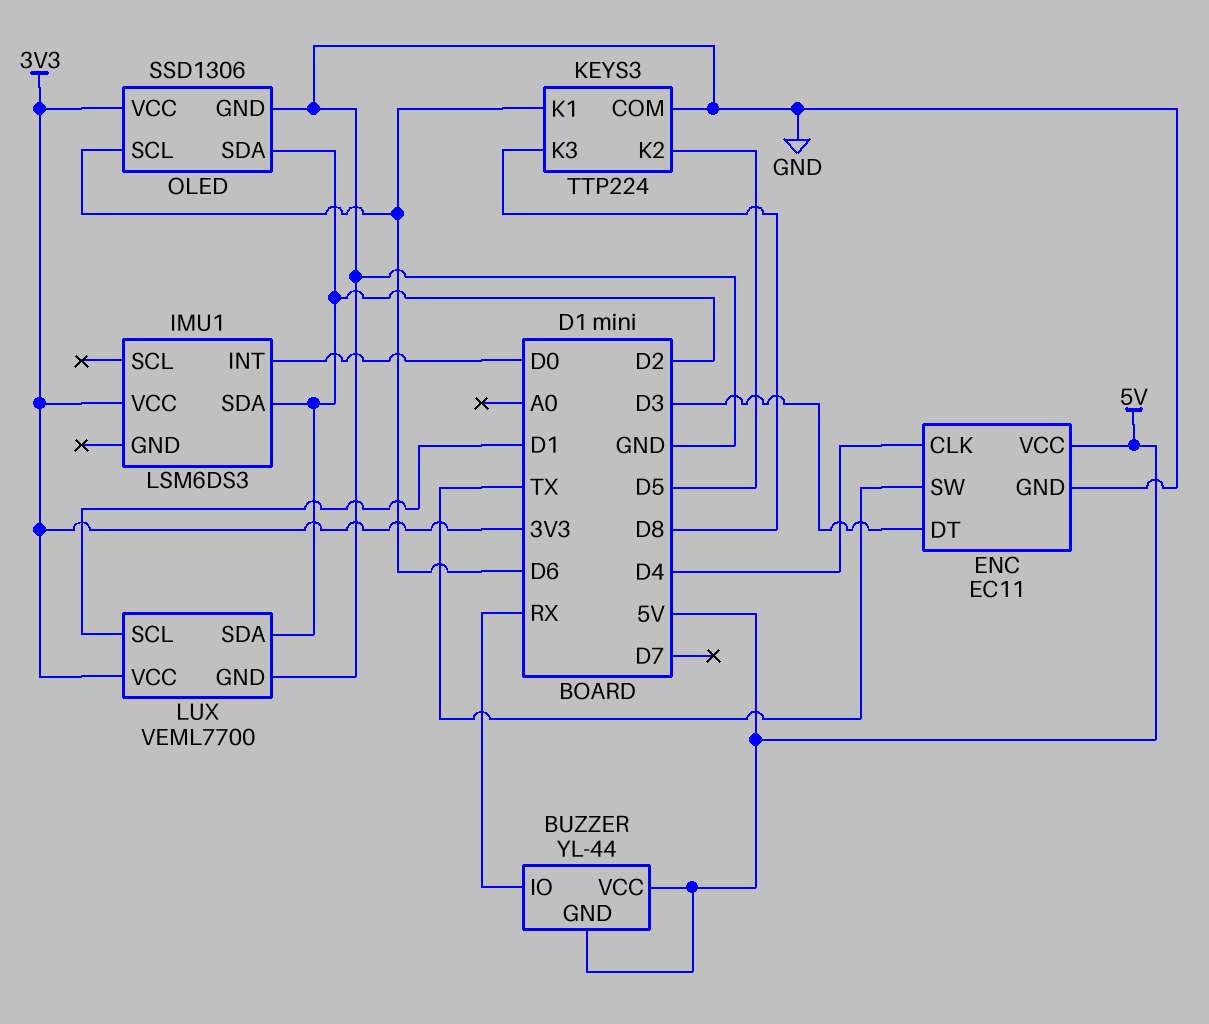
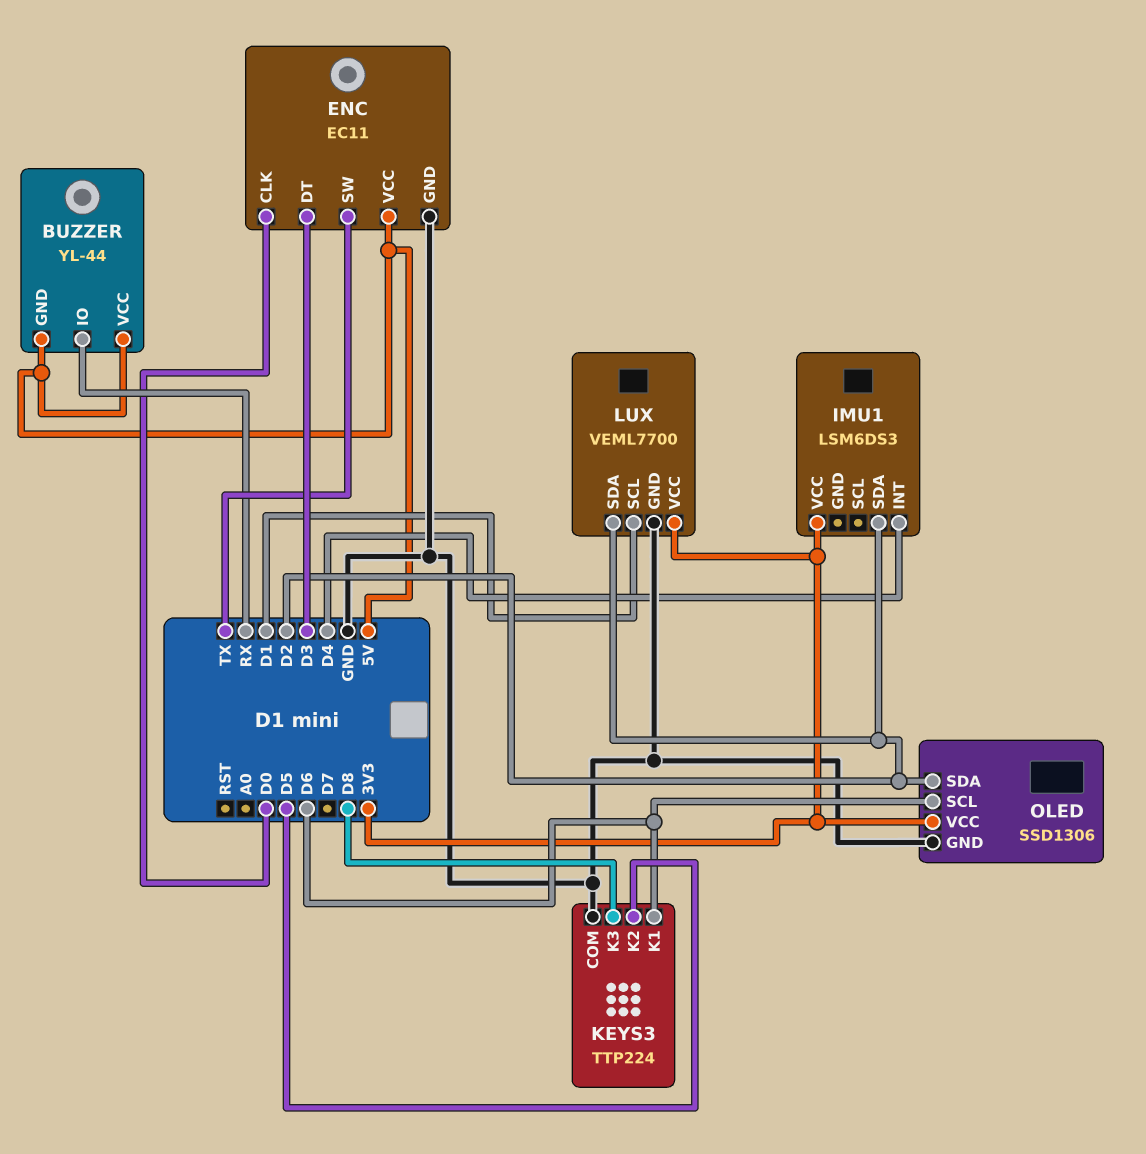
ENC pin CLK: D4 -> D0
IMU1 pin INT: D0 -> D4

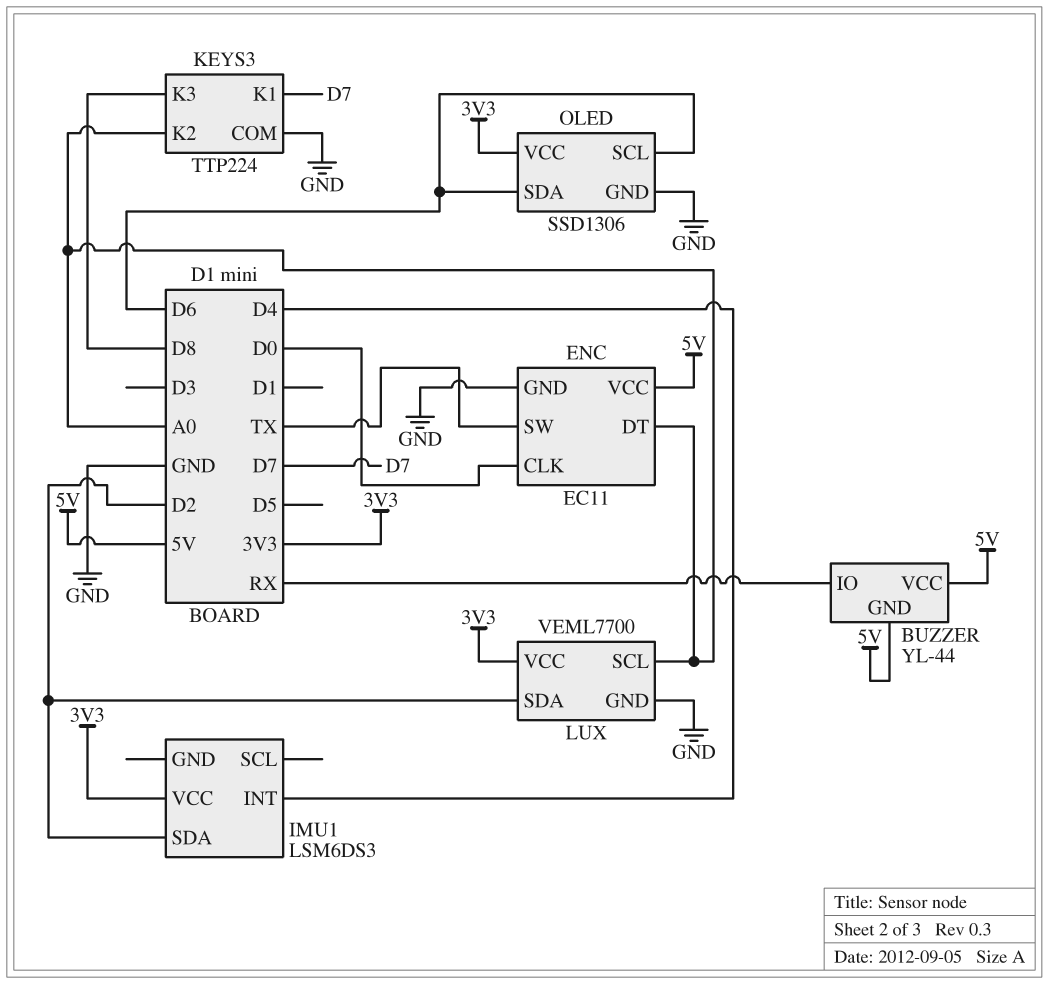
ENC pin DT: D3 -> A0
KEYS3 pin K1: D6 -> D7
KEYS3 pin K2: D5 -> A0
LUX pin SCL: D1 -> A0
OLED pin SDA: D2 -> D6

